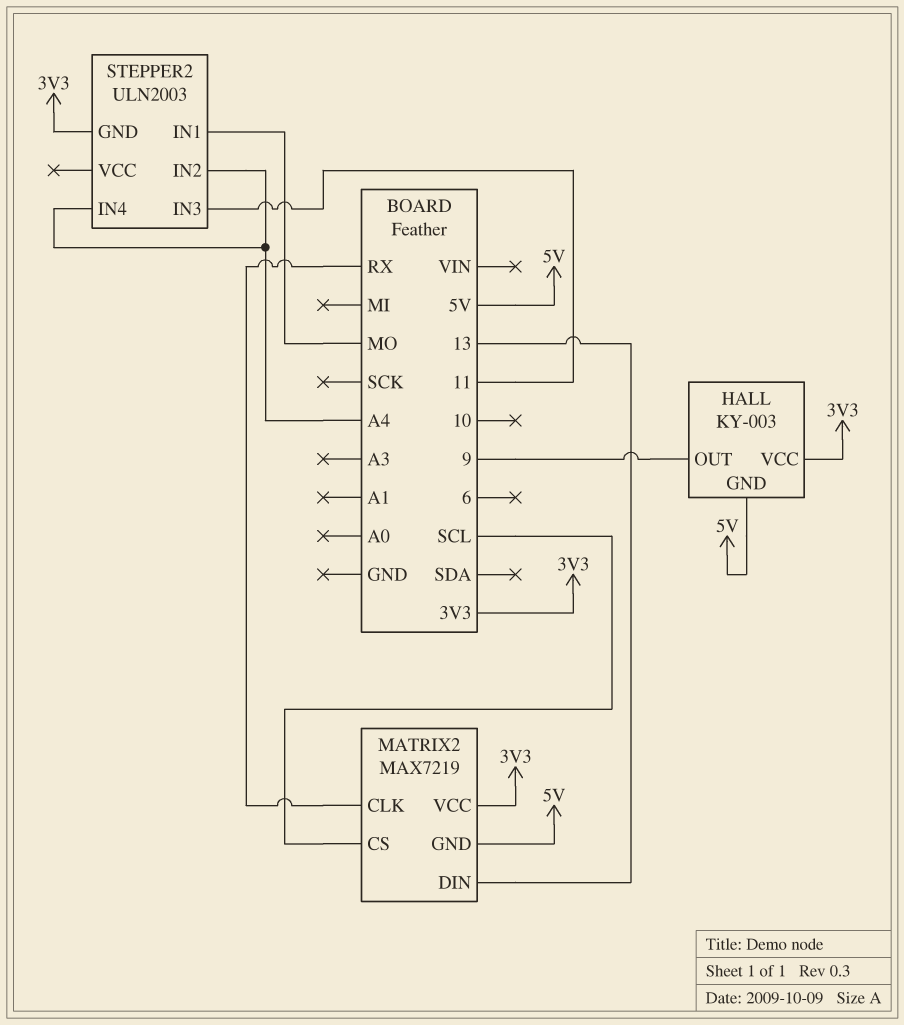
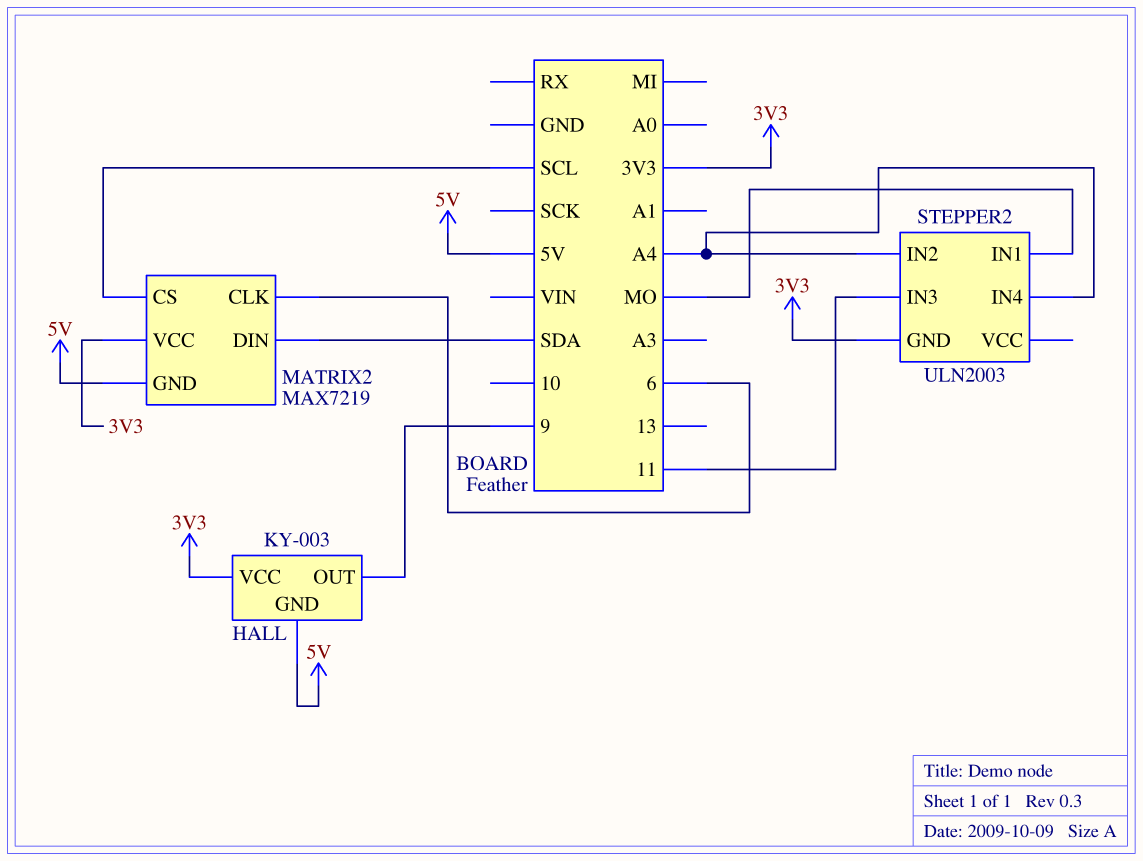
MATRIX2 pin CLK: RX -> 6
MATRIX2 pin DIN: 13 -> SDA

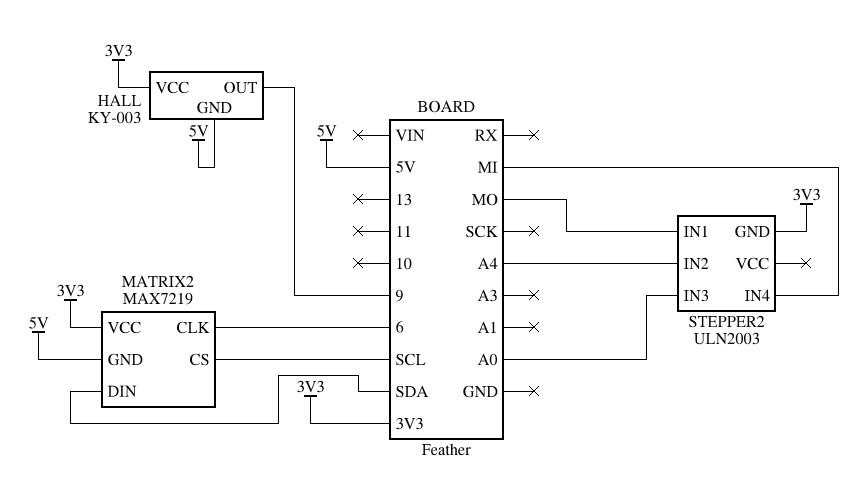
STEPPER2 pin IN3: 11 -> A0
STEPPER2 pin IN4: A4 -> MI

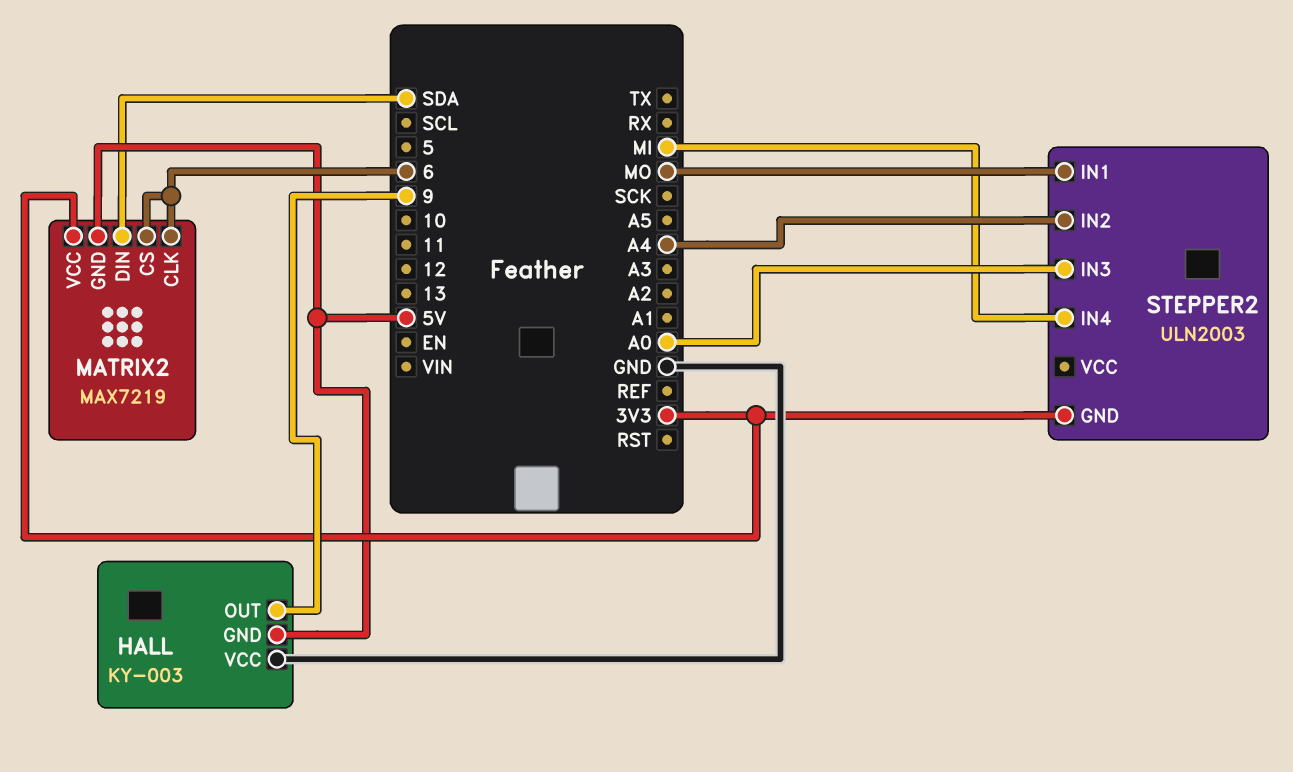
HALL pin VCC: 3V3 -> GND
MATRIX2 pin CS: SCL -> 6

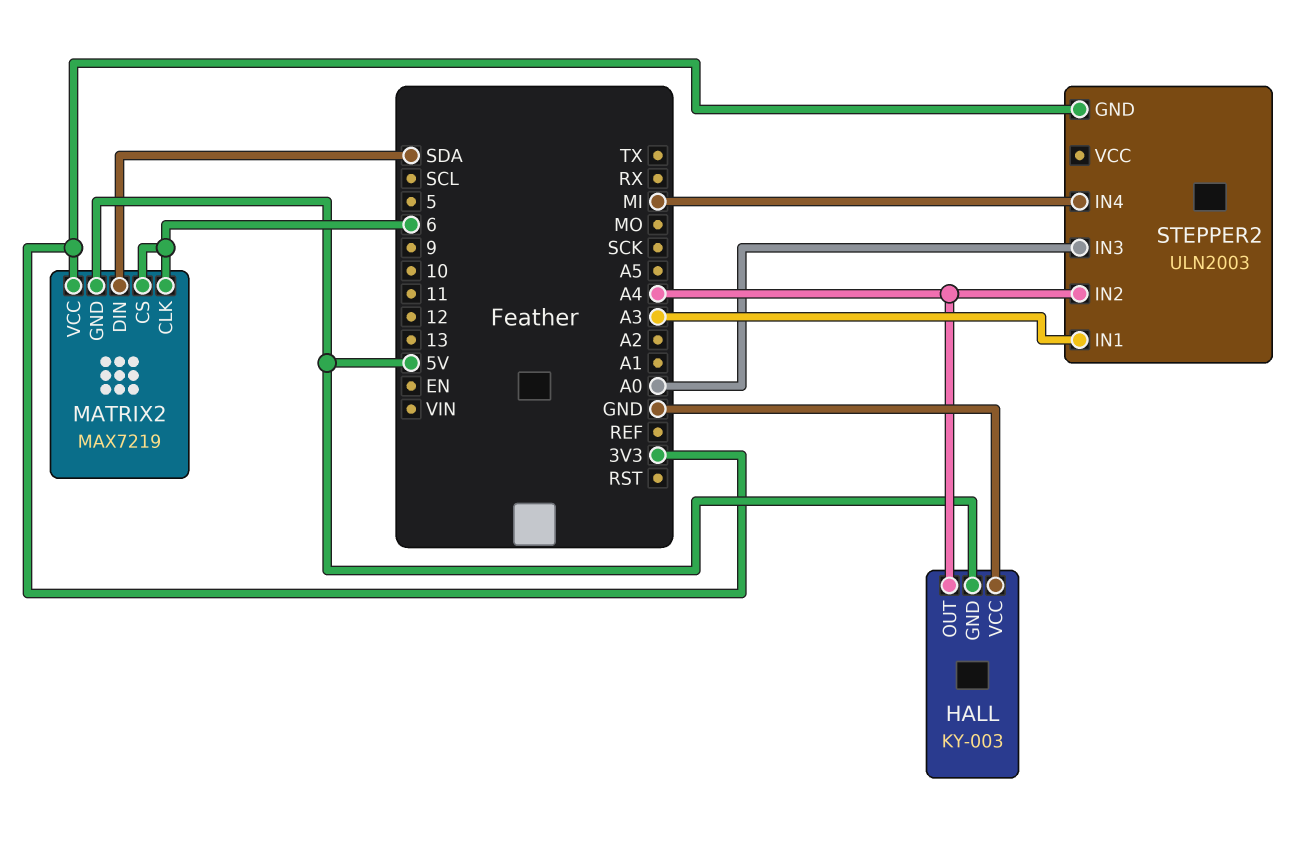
HALL pin OUT: 9 -> A4
STEPPER2 pin IN1: MO -> A3

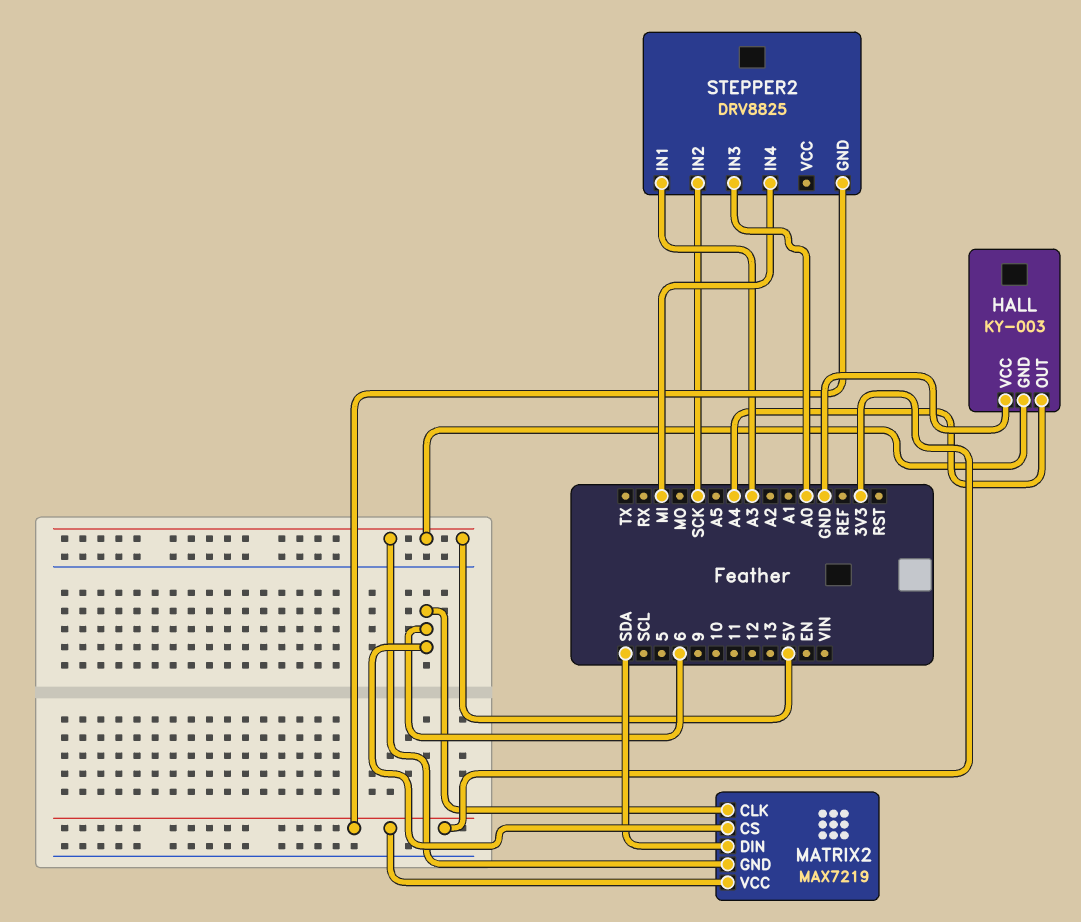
STEPPER2: ULN2003 -> DRV8825
STEPPER2 pin IN2: A4 -> SCK

